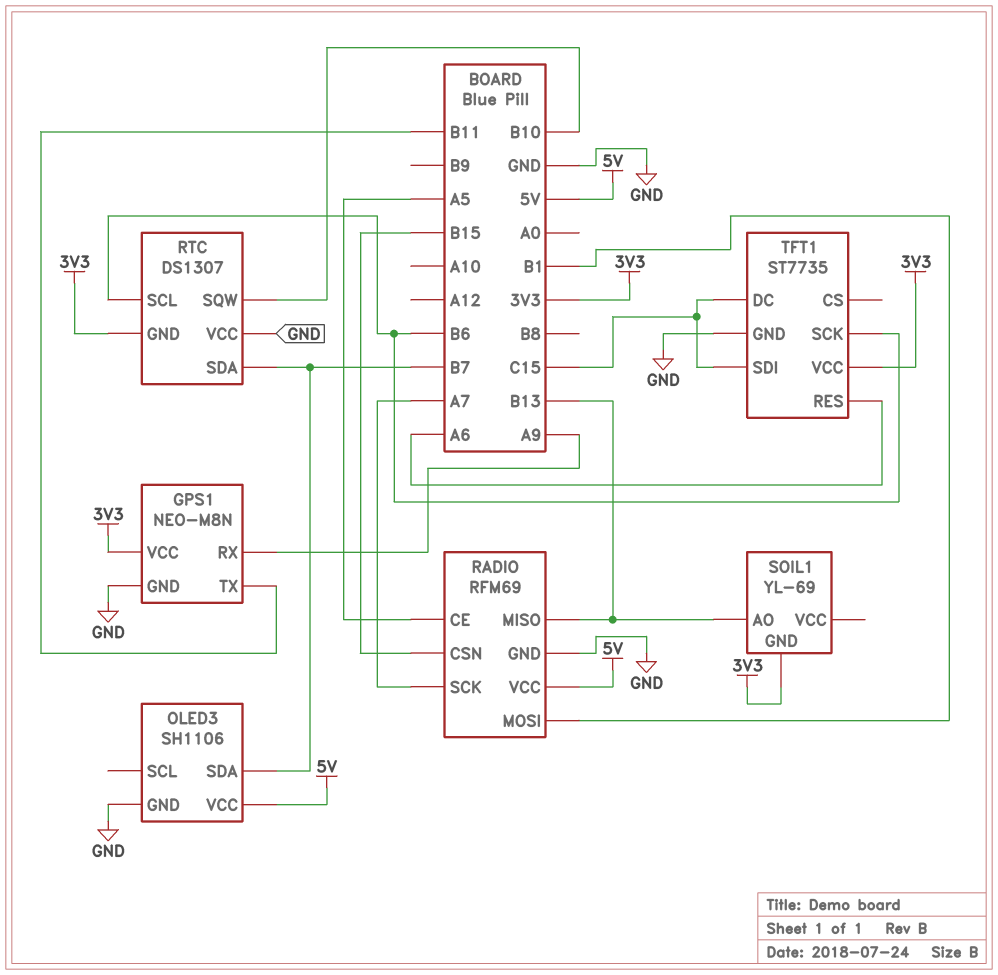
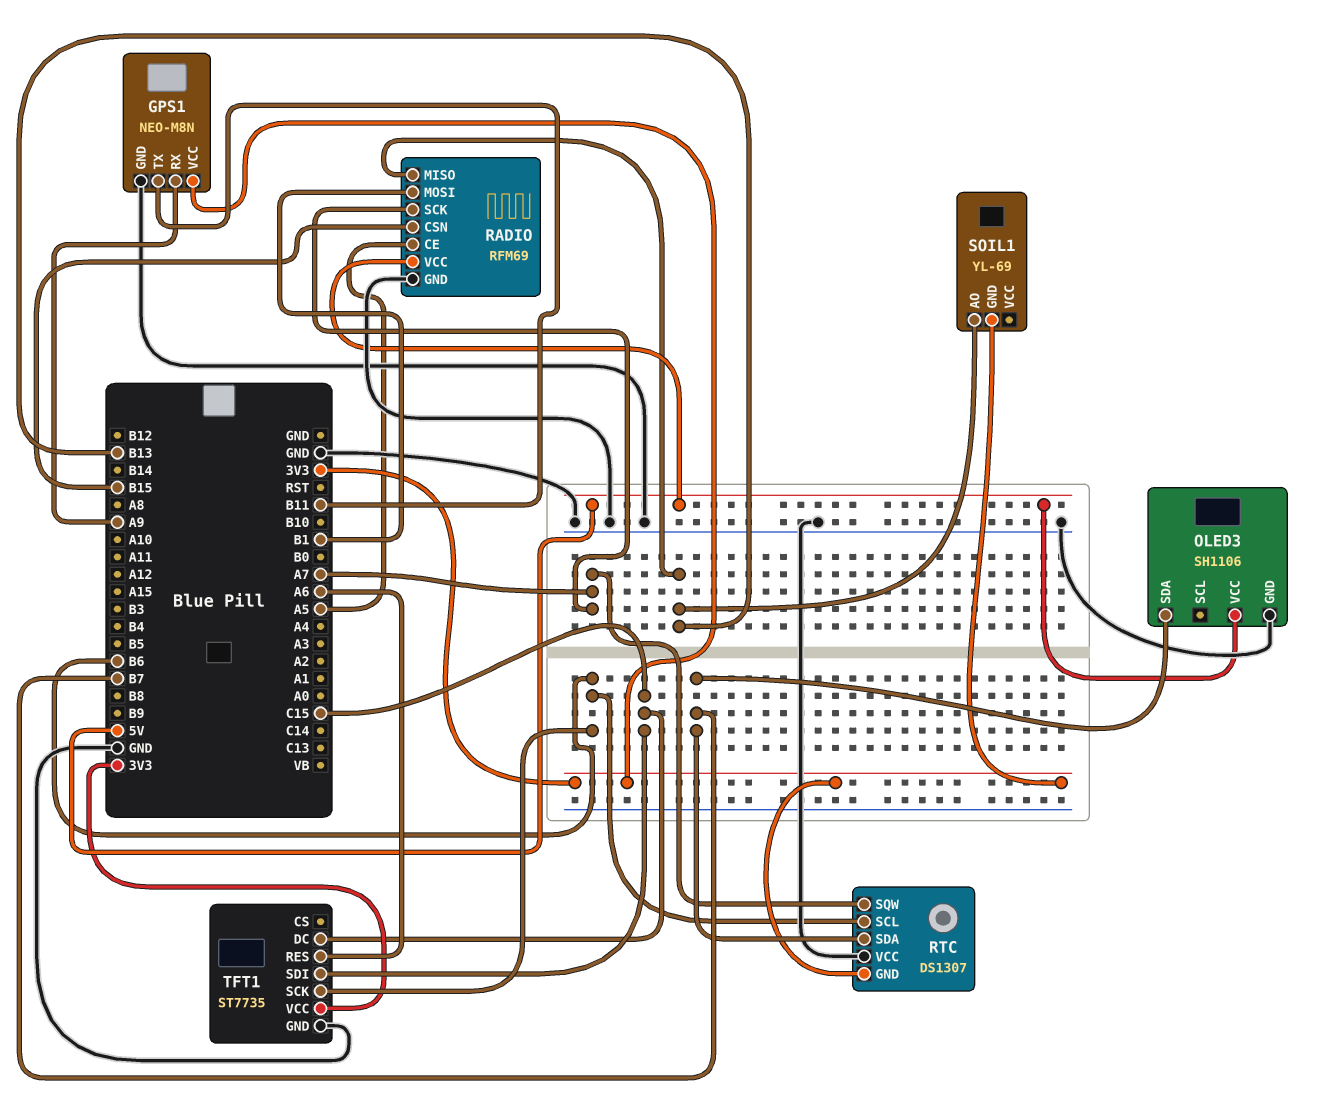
RTC pin SQW: B10 -> A7

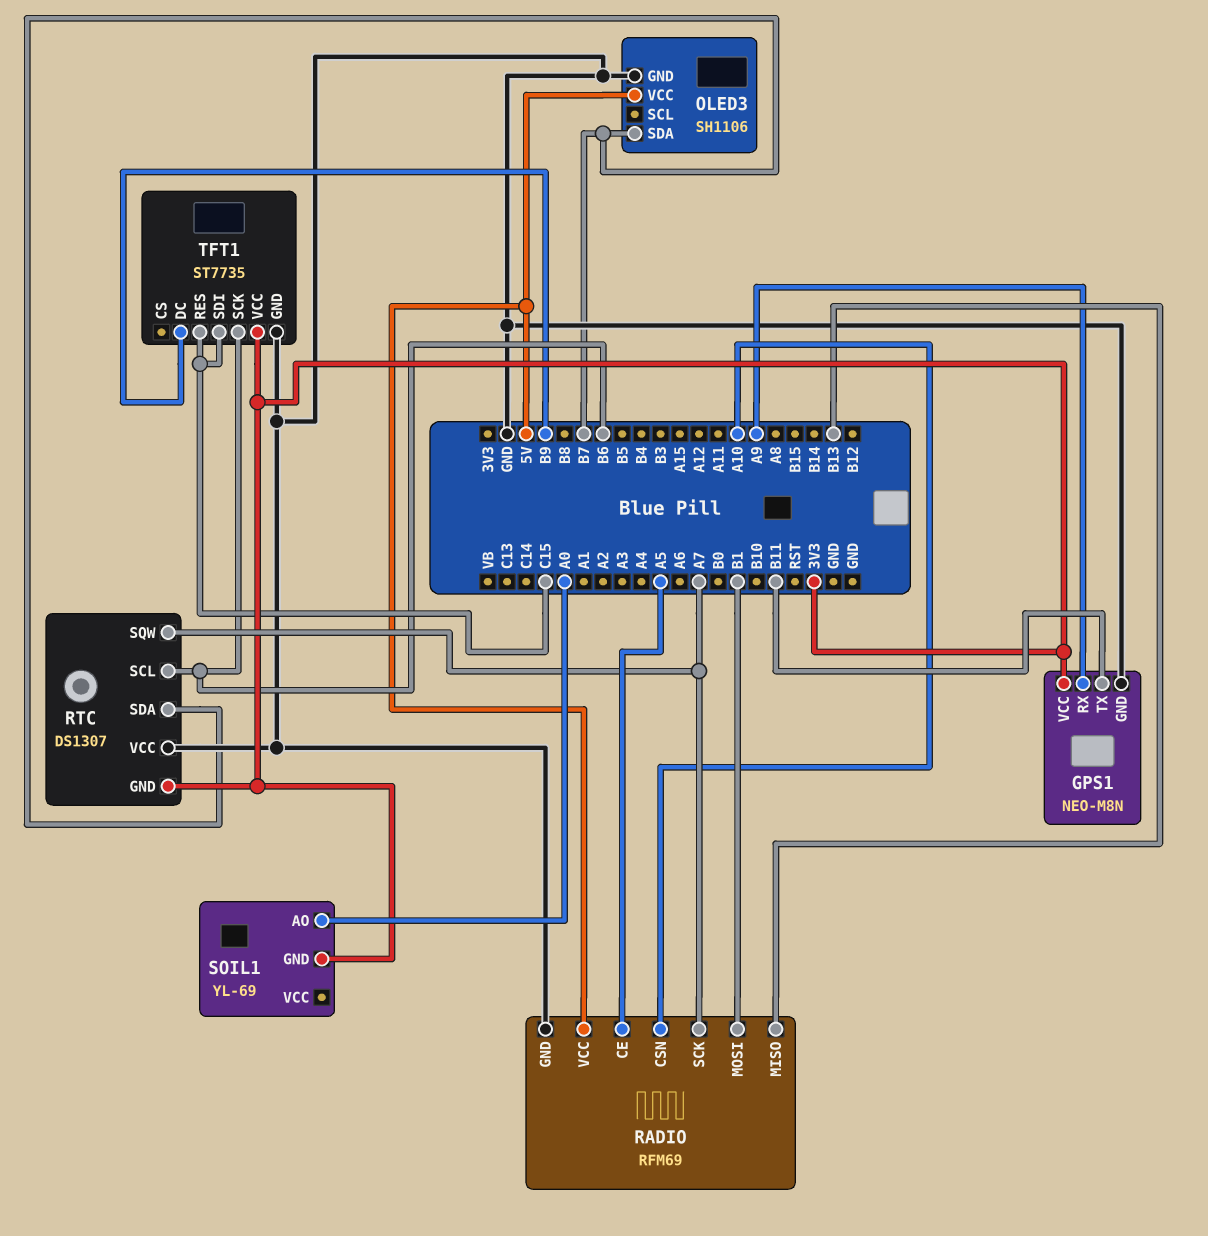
RADIO pin CSN: B15 -> A10
SOIL1 pin AO: B13 -> A0
TFT1 pin DC: C15 -> B9
TFT1 pin RES: A6 -> C15

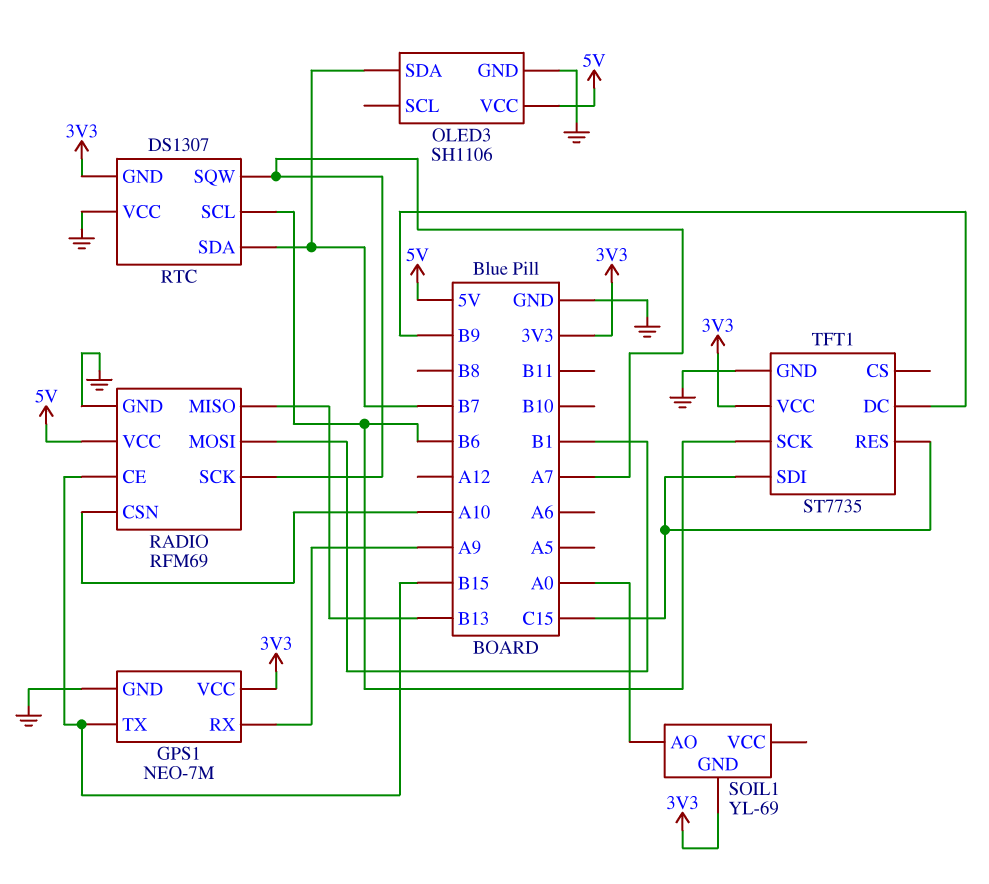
GPS1: NEO-M8N -> NEO-7M
GPS1 pin TX: B11 -> B15
RADIO pin CE: A5 -> B15

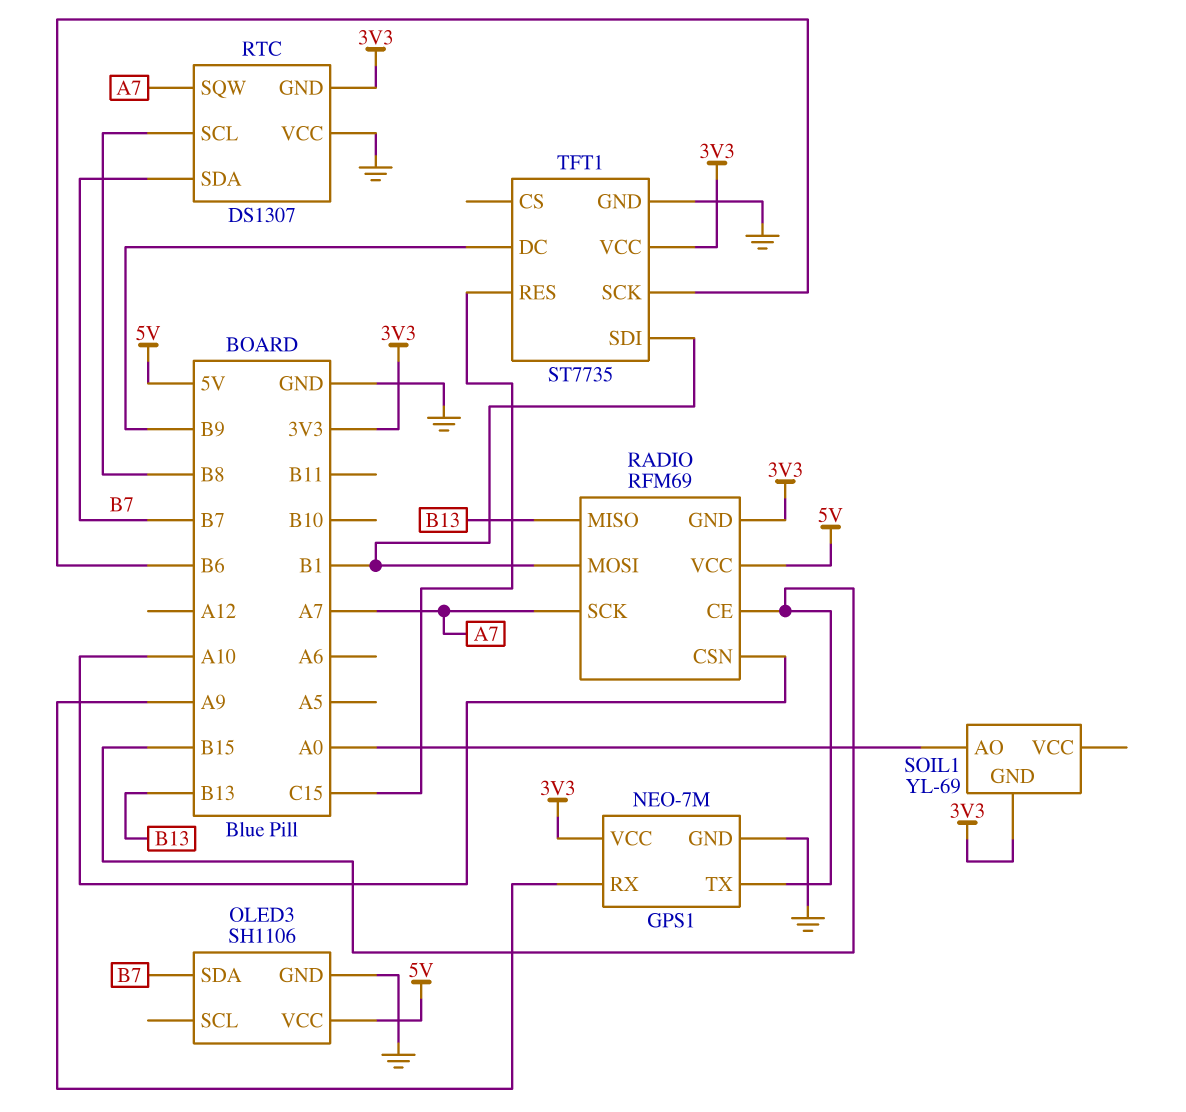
RADIO pin GND: GND -> 3V3
RTC pin SCL: B6 -> B8
TFT1 pin SDI: C15 -> B1

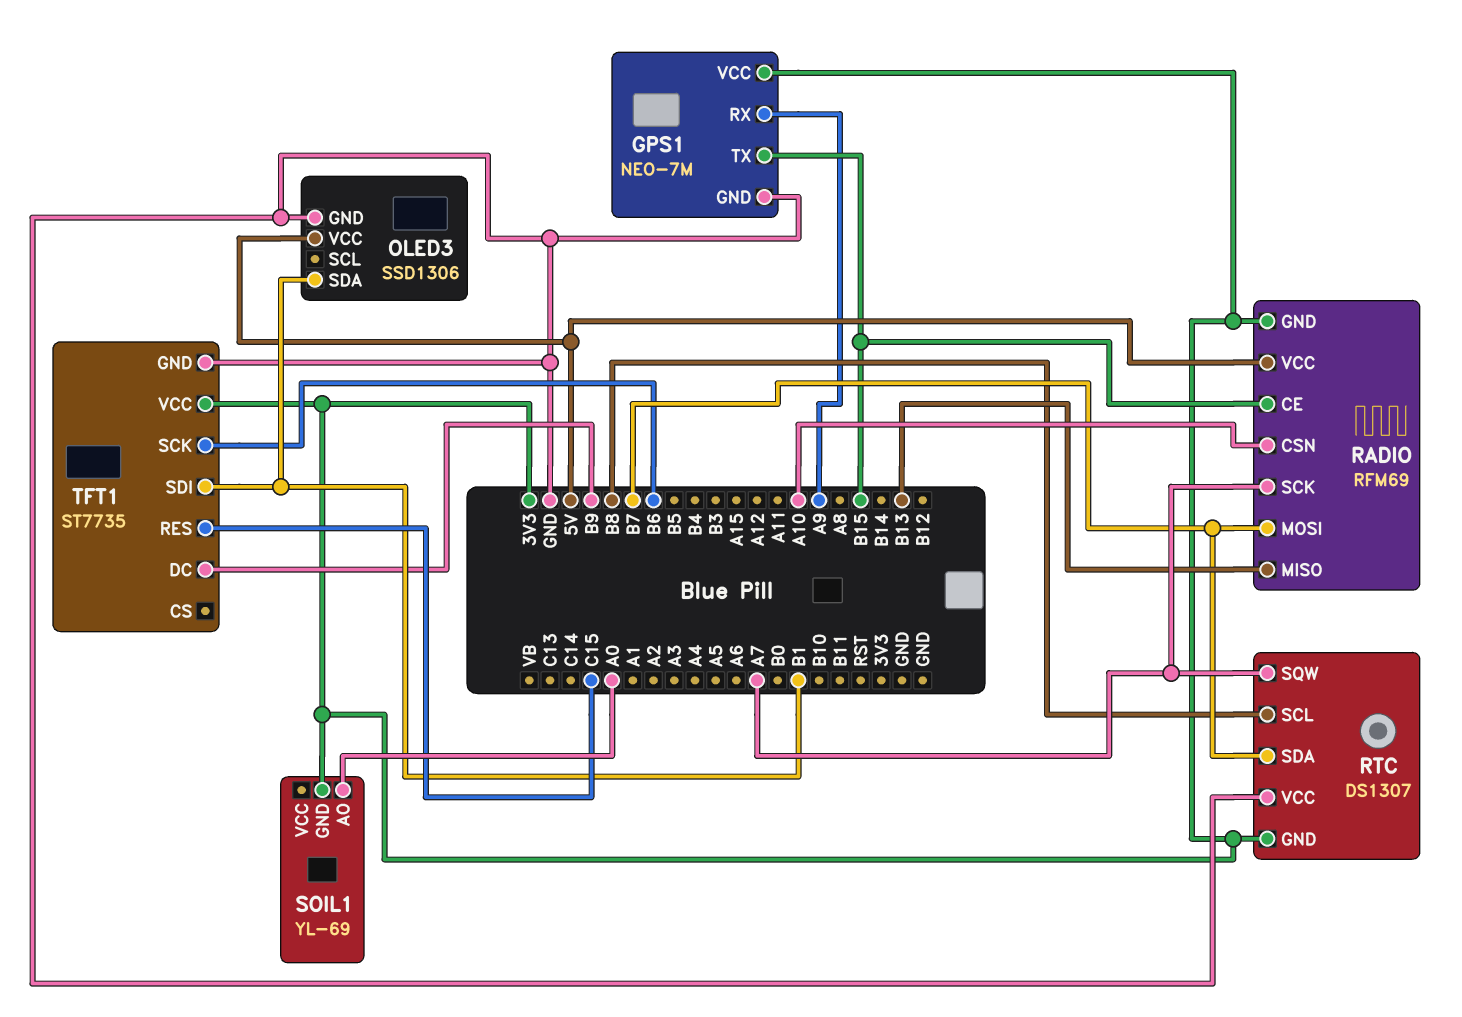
OLED3: SH1106 -> SSD1306
OLED3 pin SDA: B7 -> B1
RADIO pin MOSI: B1 -> B7

